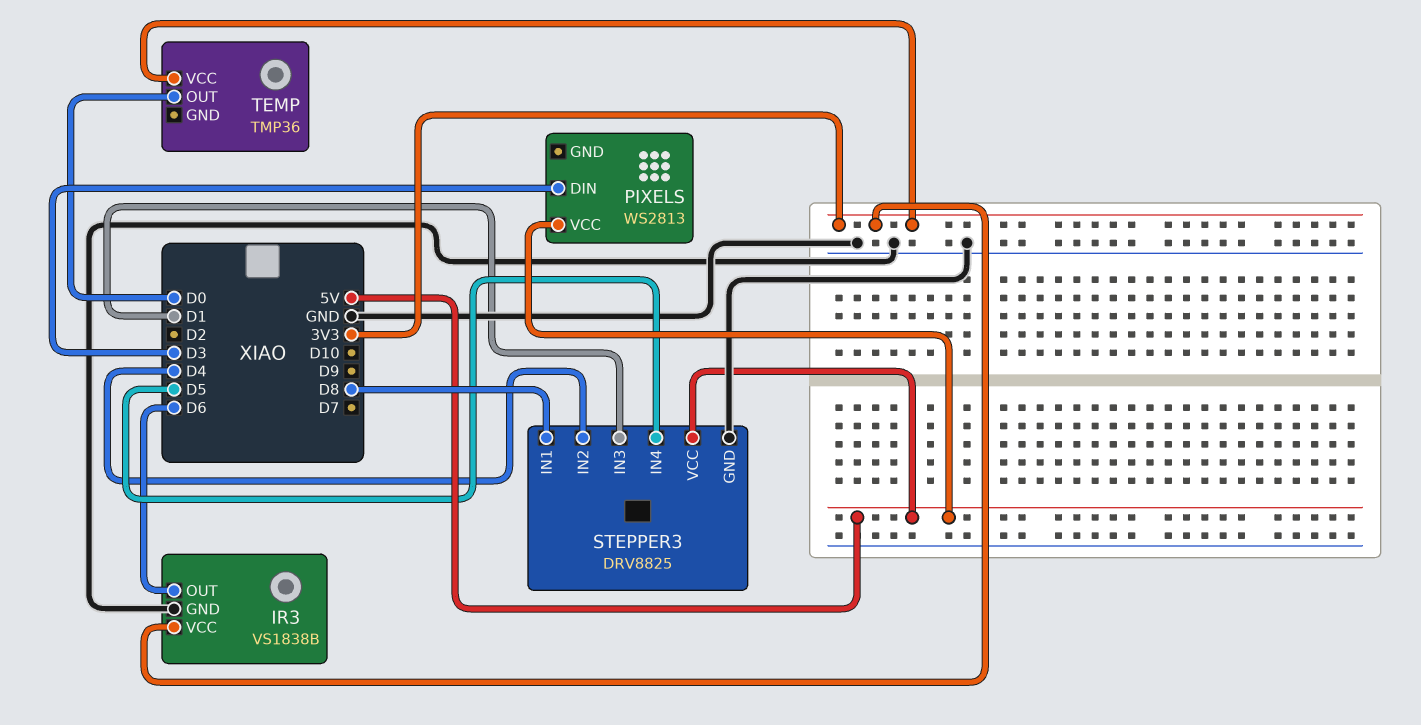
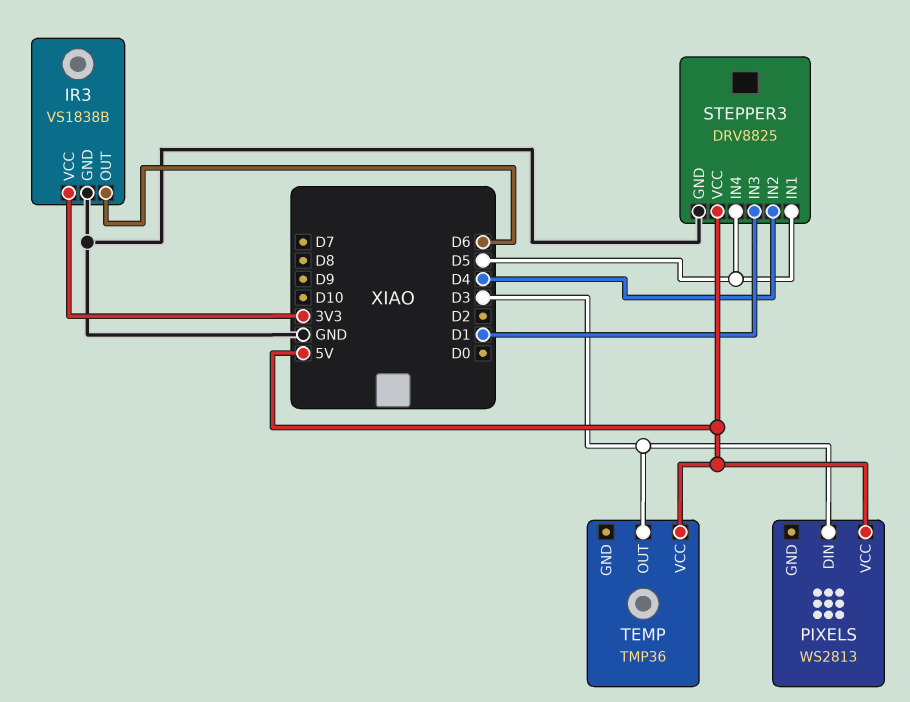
STEPPER3 pin IN1: D8 -> D5
TEMP pin OUT: D0 -> D3
TEMP pin VCC: 3V3 -> 5V

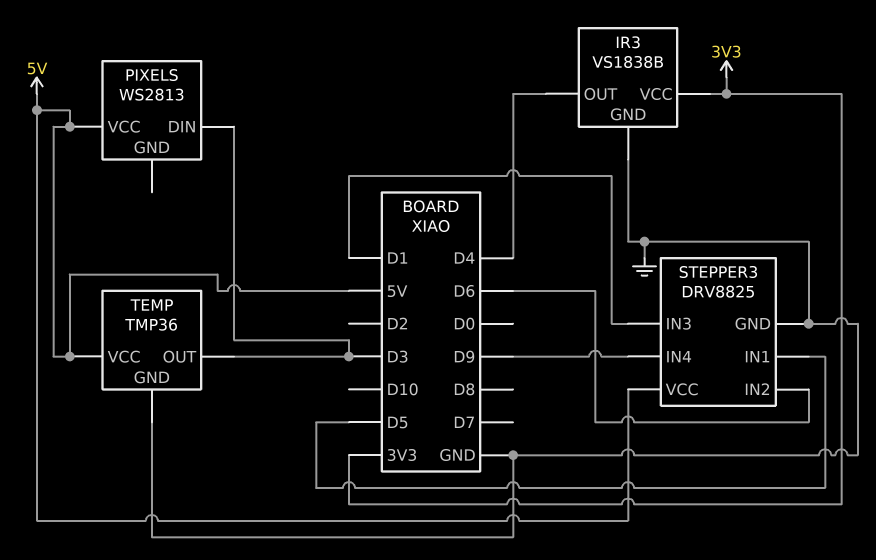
IR3 pin OUT: D6 -> D4
STEPPER3 pin IN2: D4 -> D6
STEPPER3 pin IN4: D5 -> D9
TEMP pin GND: none -> GND

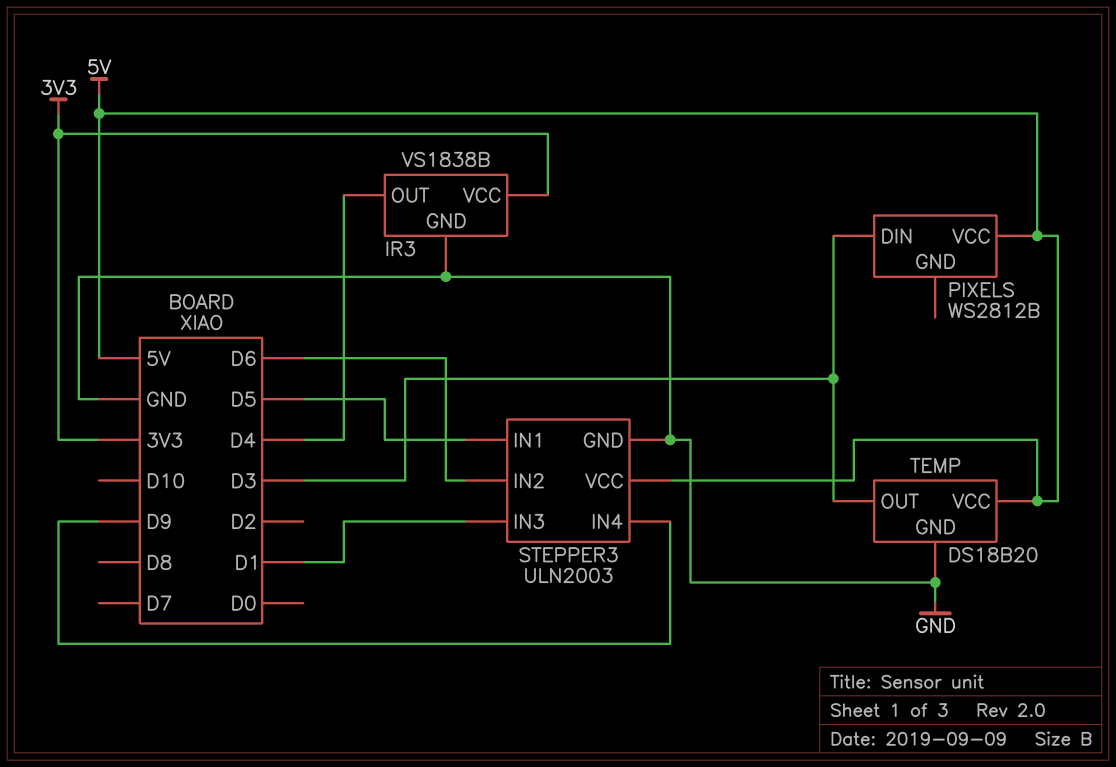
PIXELS: WS2813 -> WS2812B
STEPPER3: DRV8825 -> ULN2003
TEMP: TMP36 -> DS18B20

